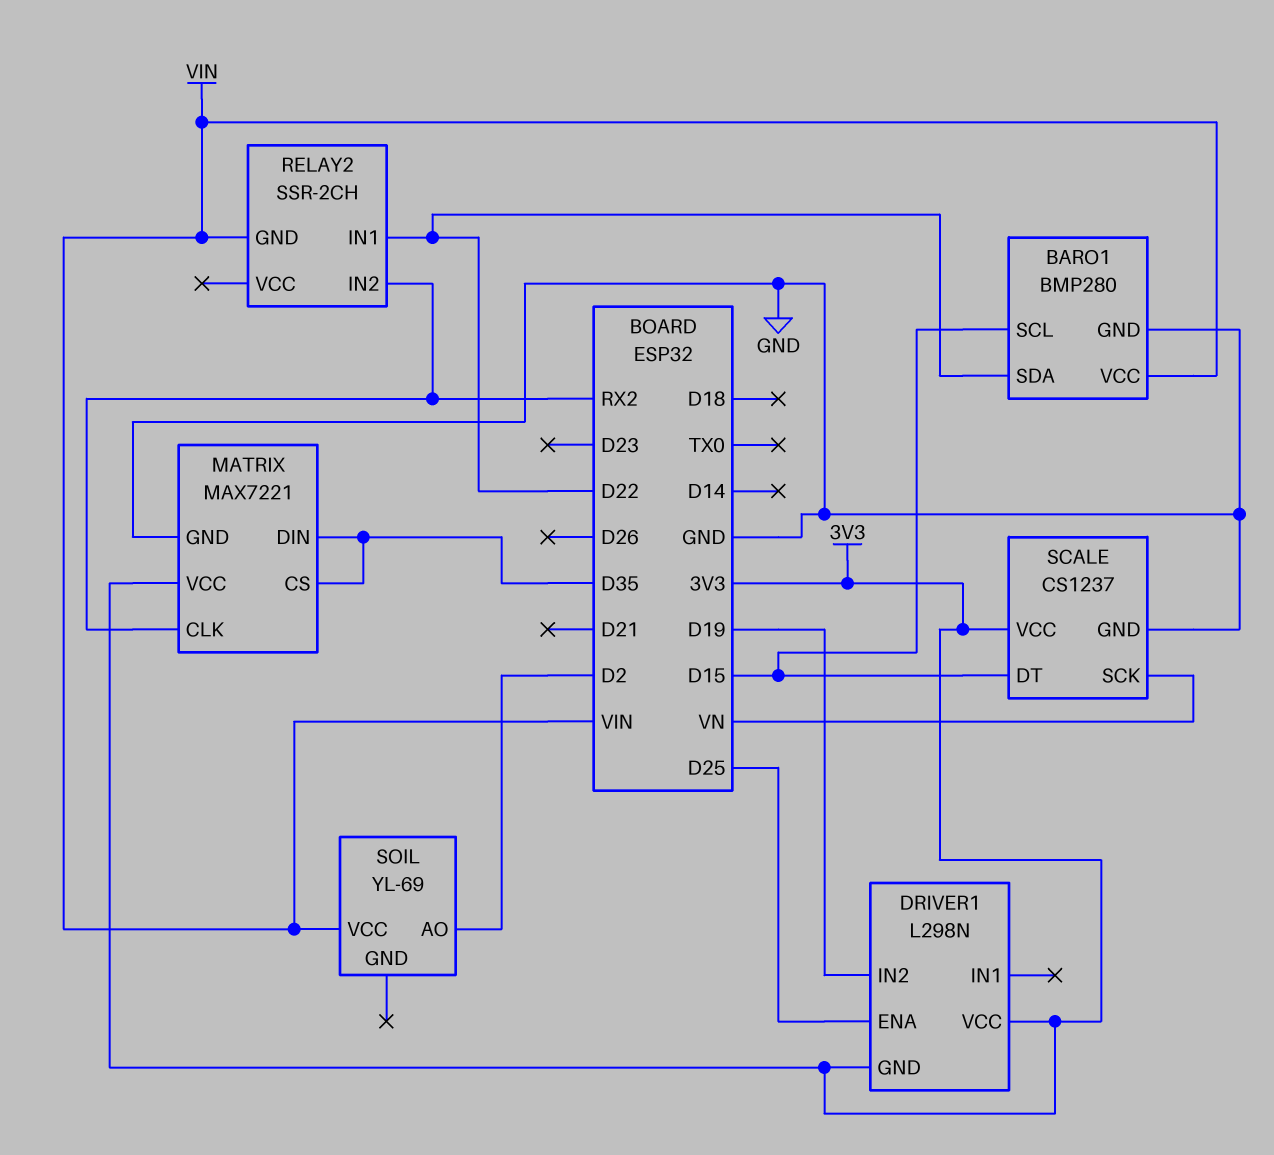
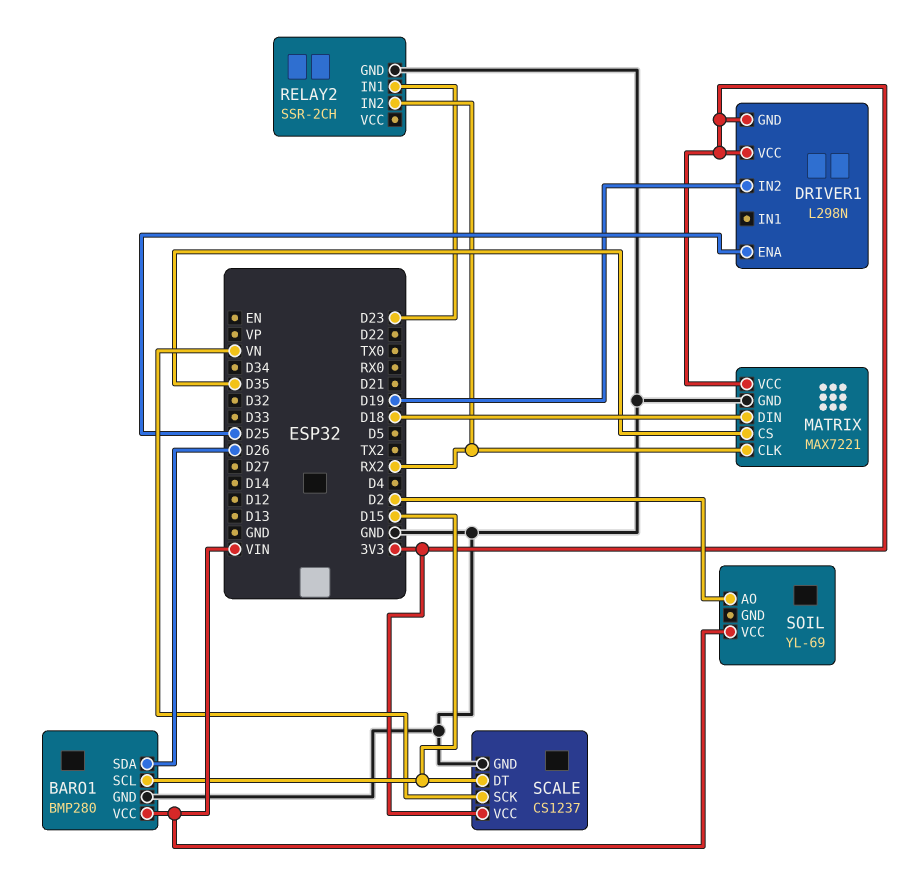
BARO1 pin SDA: D22 -> D26
MATRIX pin DIN: D35 -> D18
RELAY2 pin GND: VIN -> GND
RELAY2 pin IN1: D22 -> D23

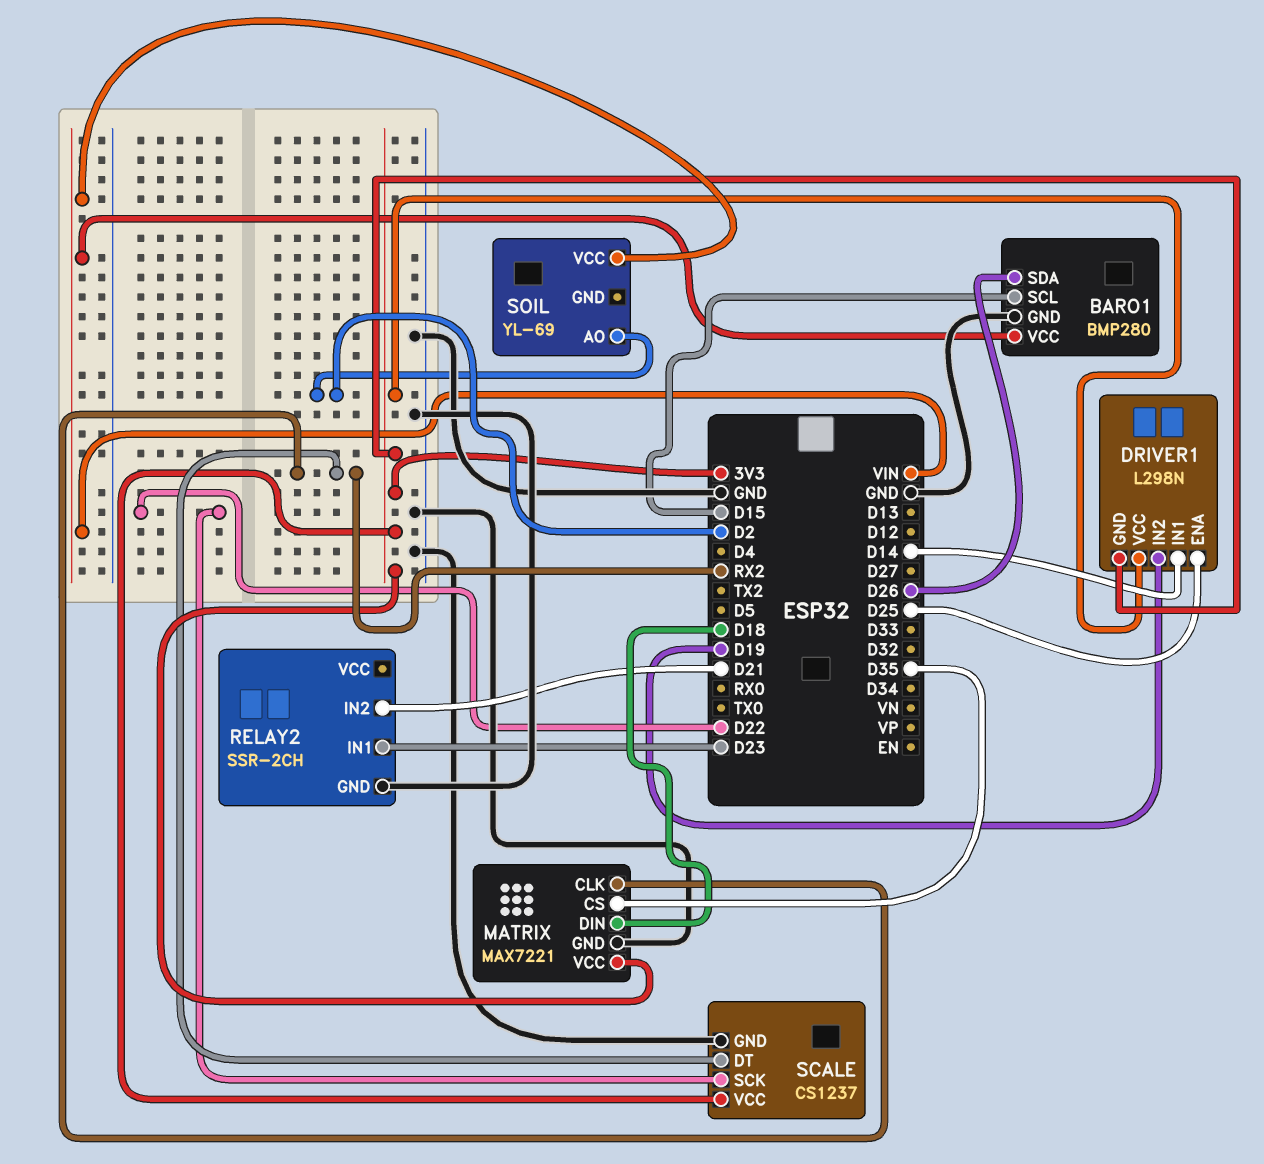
DRIVER1 pin IN1: none -> D14
RELAY2 pin IN2: RX2 -> D21
SCALE pin DT: D15 -> RX2
SCALE pin SCK: VN -> D22

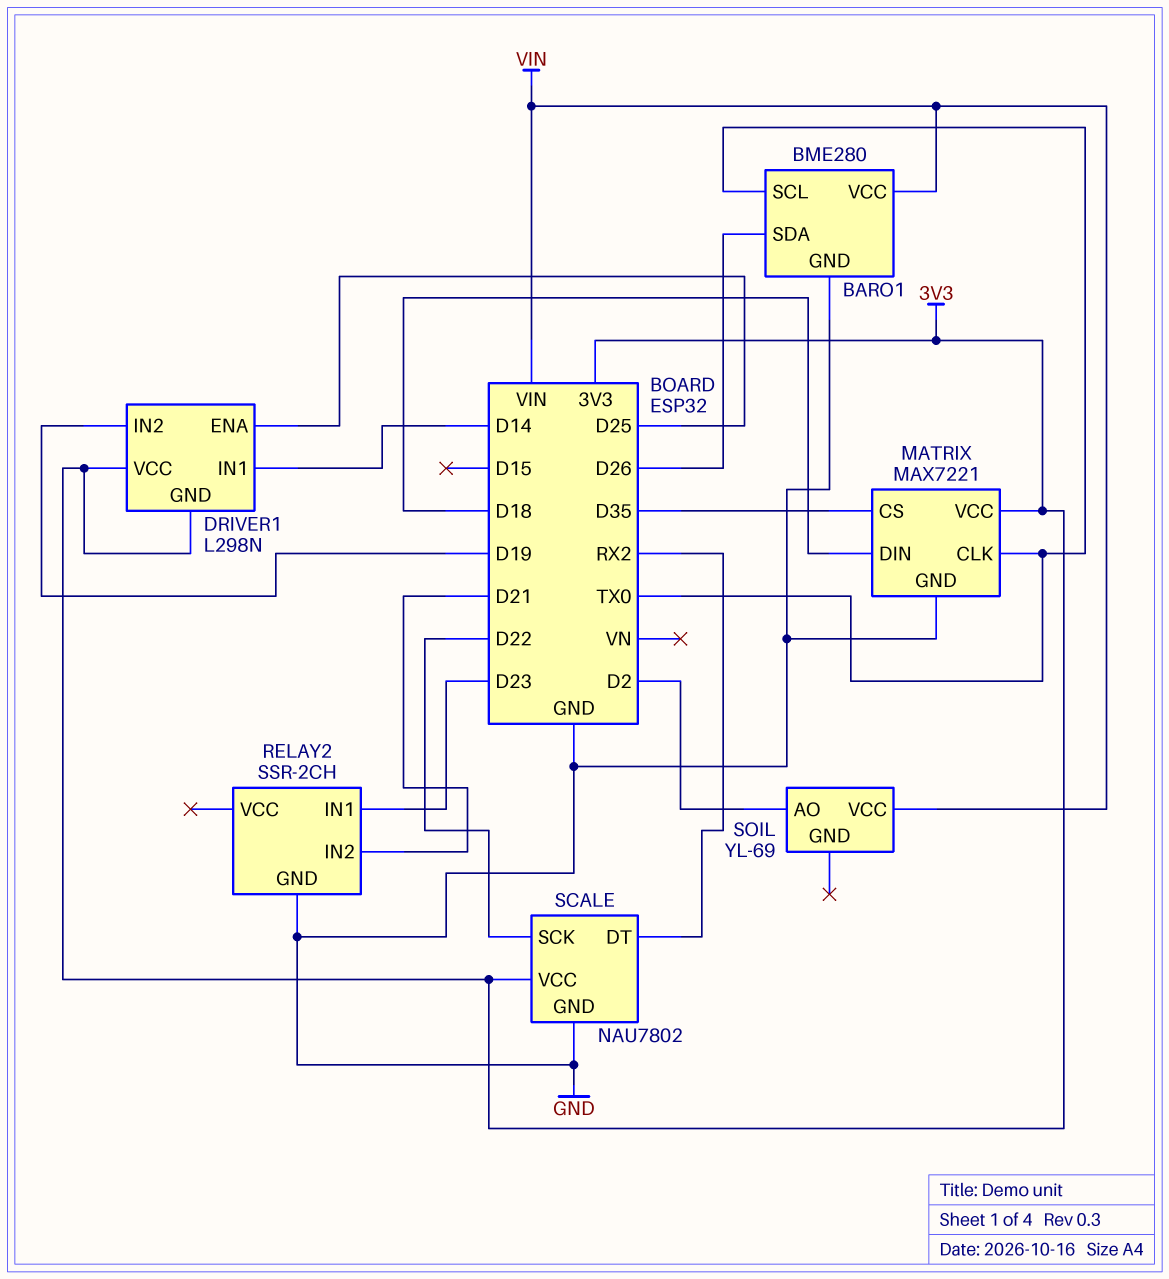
BARO1: BMP280 -> BME280
BARO1 pin SCL: D15 -> TX0
MATRIX pin CLK: RX2 -> TX0
SCALE: CS1237 -> NAU7802

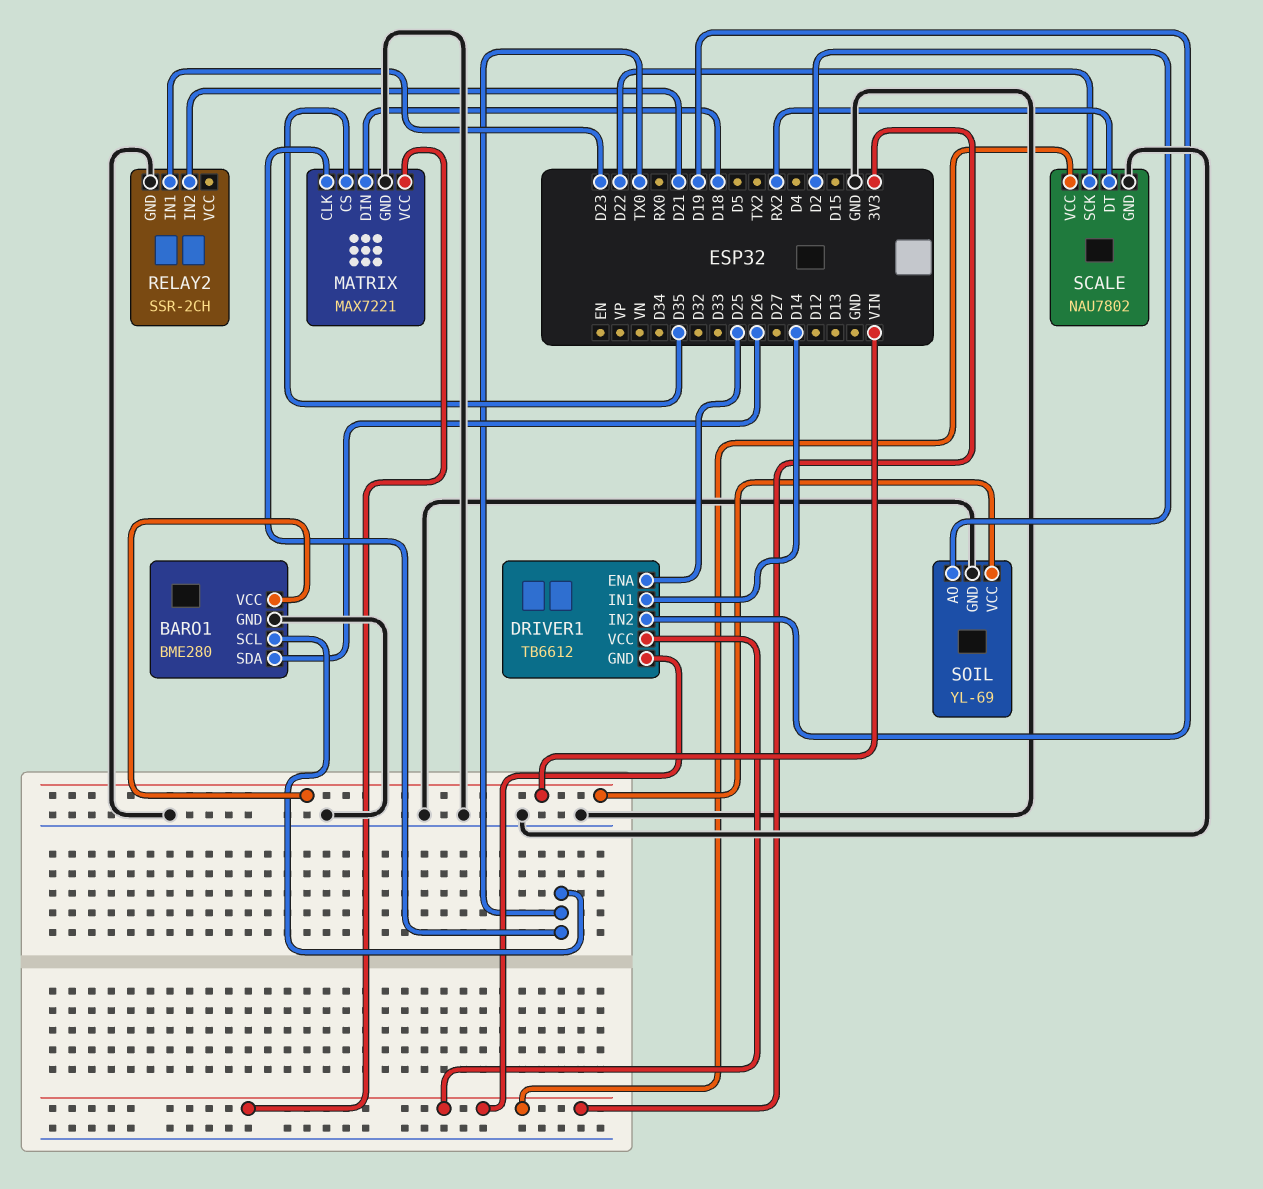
DRIVER1: L298N -> TB6612
SOIL pin GND: none -> GND

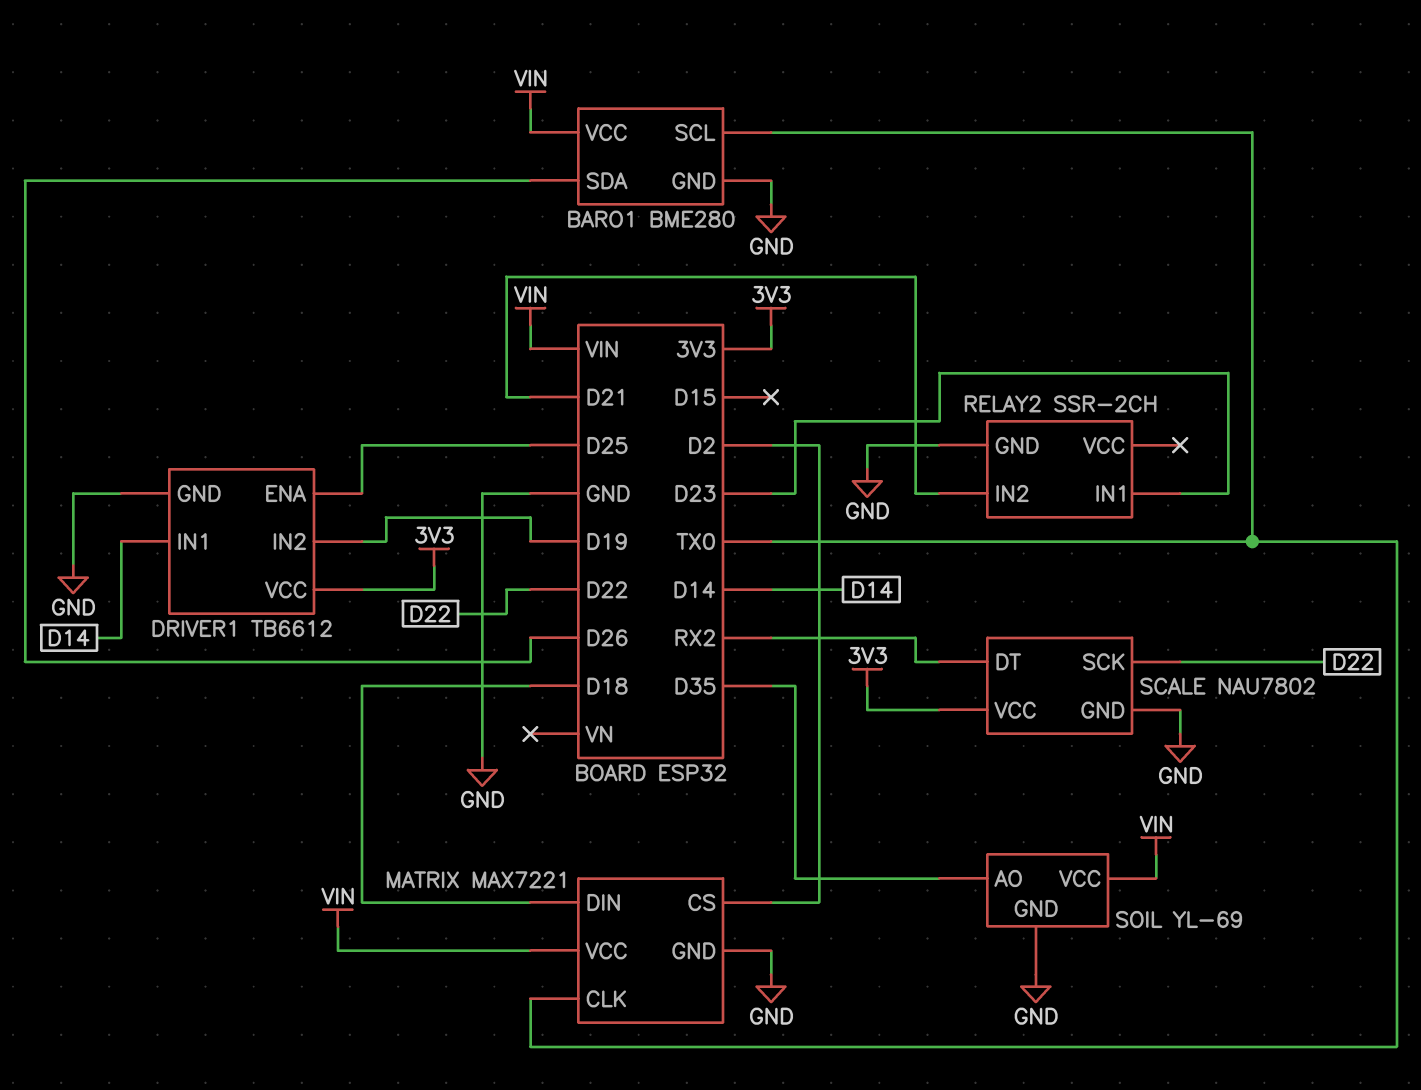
DRIVER1 pin GND: 3V3 -> GND
MATRIX pin CS: D35 -> D2
MATRIX pin VCC: 3V3 -> VIN
SOIL pin AO: D2 -> D35

